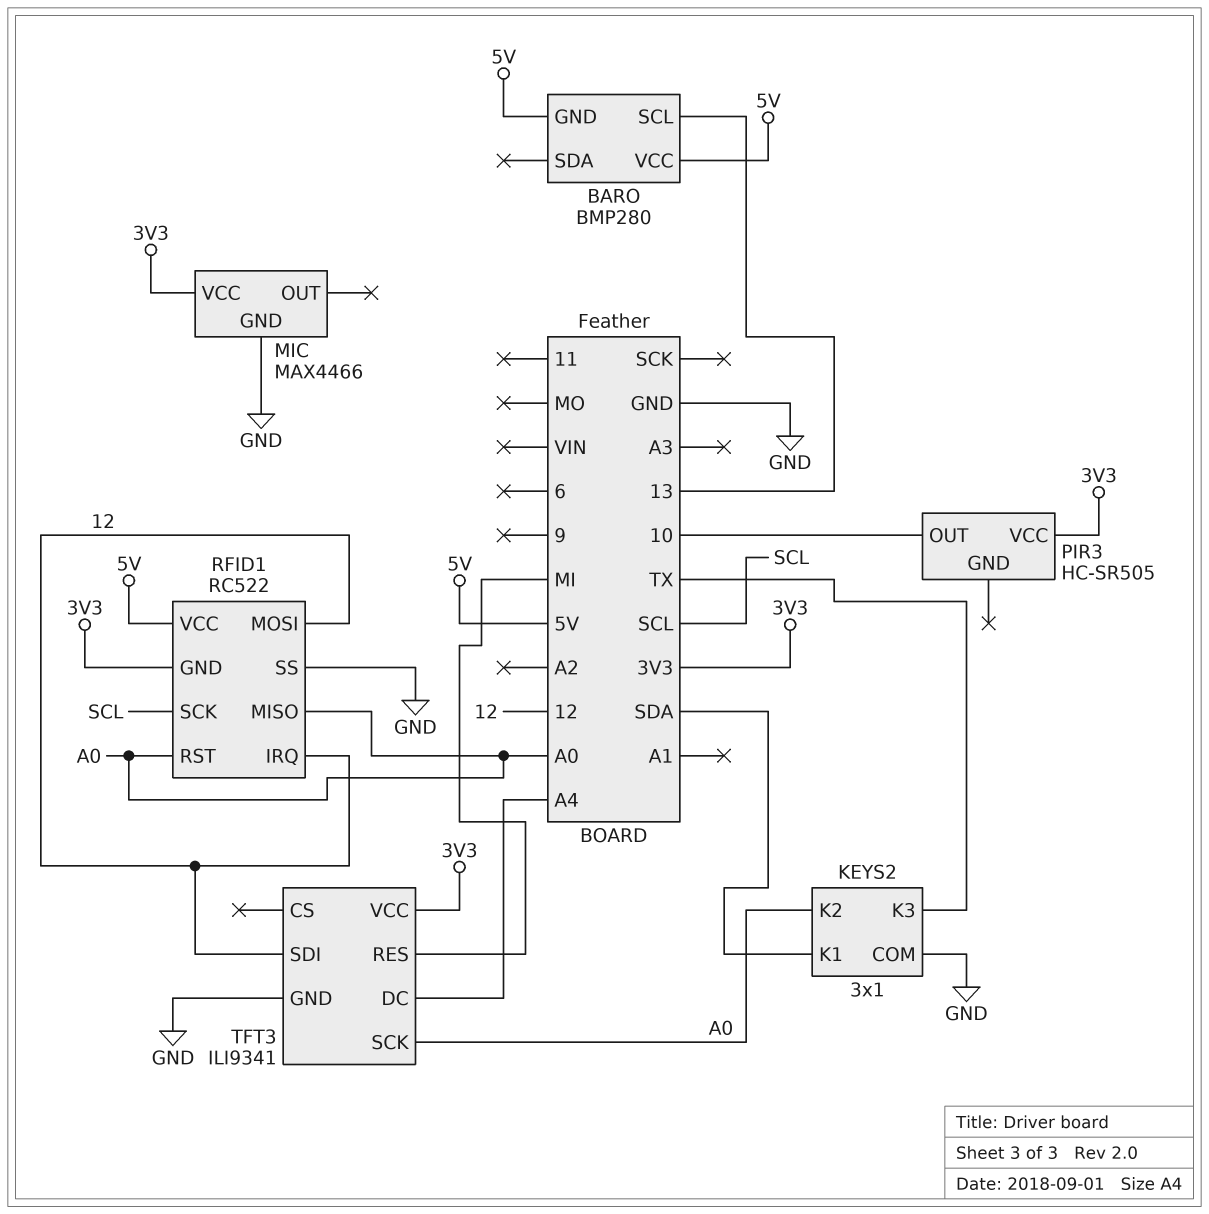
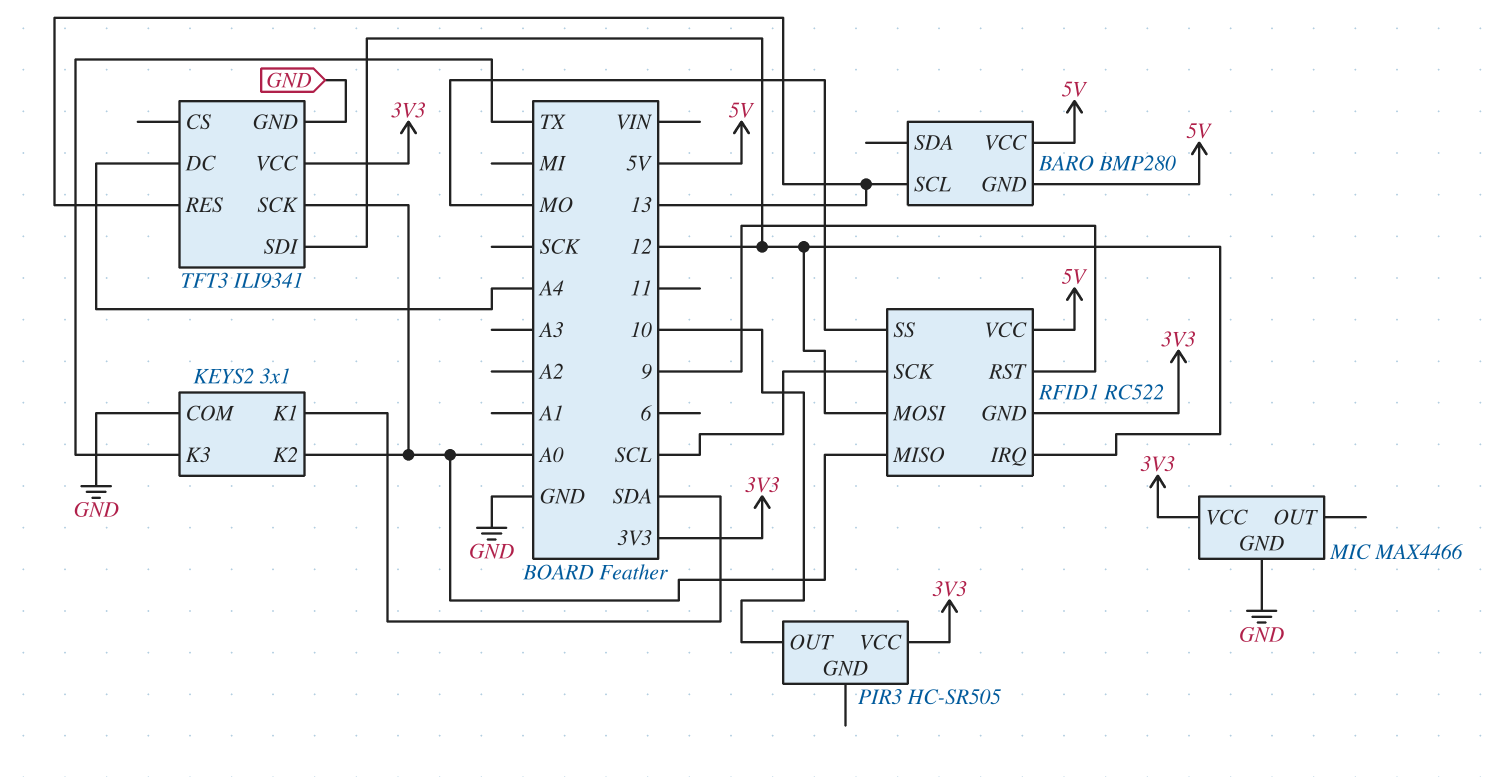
RFID1 pin RST: A0 -> 9
RFID1 pin SS: GND -> MO
TFT3 pin RES: MI -> 13

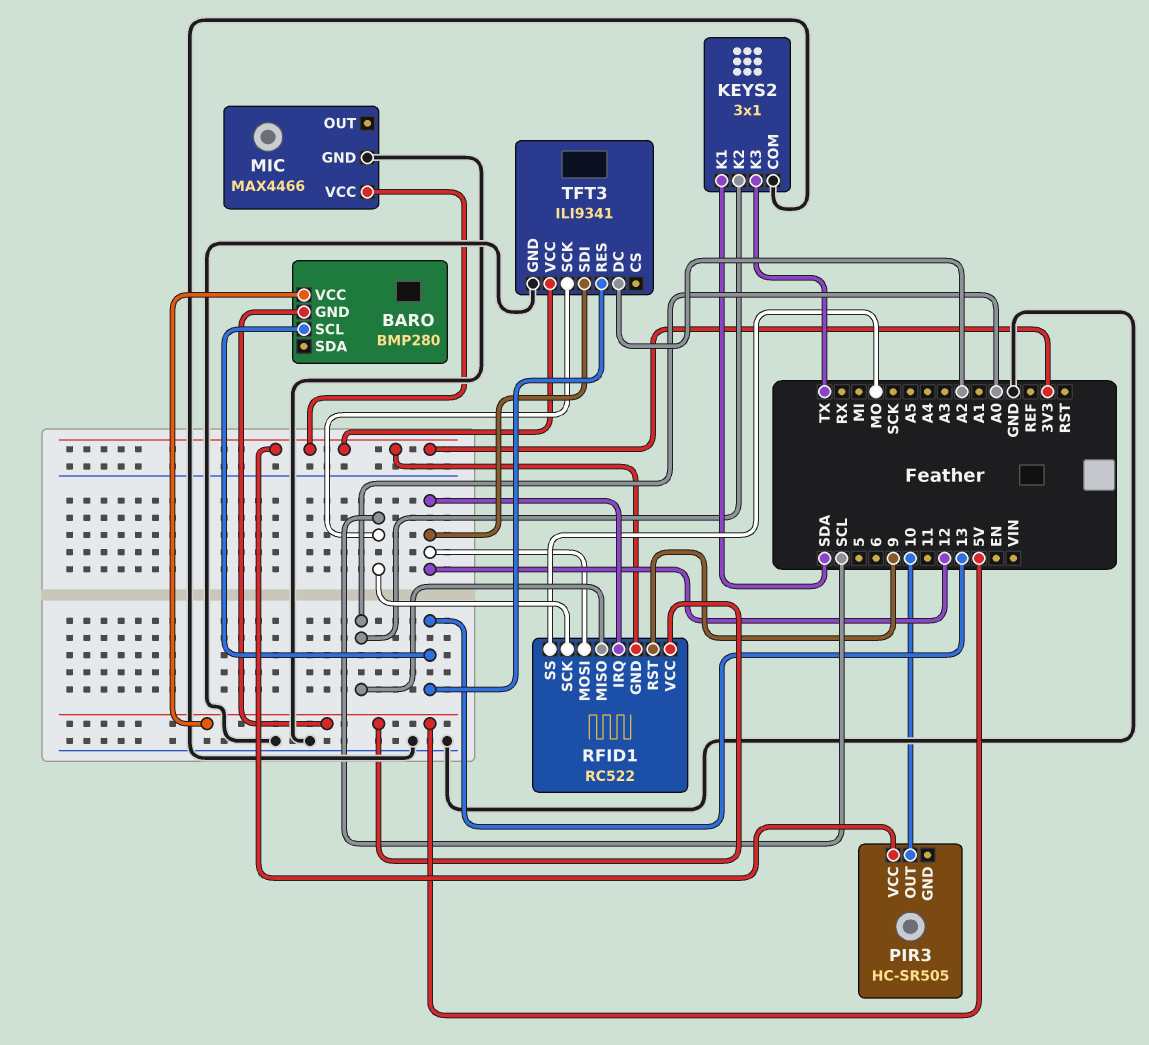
TFT3 pin DC: A4 -> A2
TFT3 pin SCK: A0 -> SCL

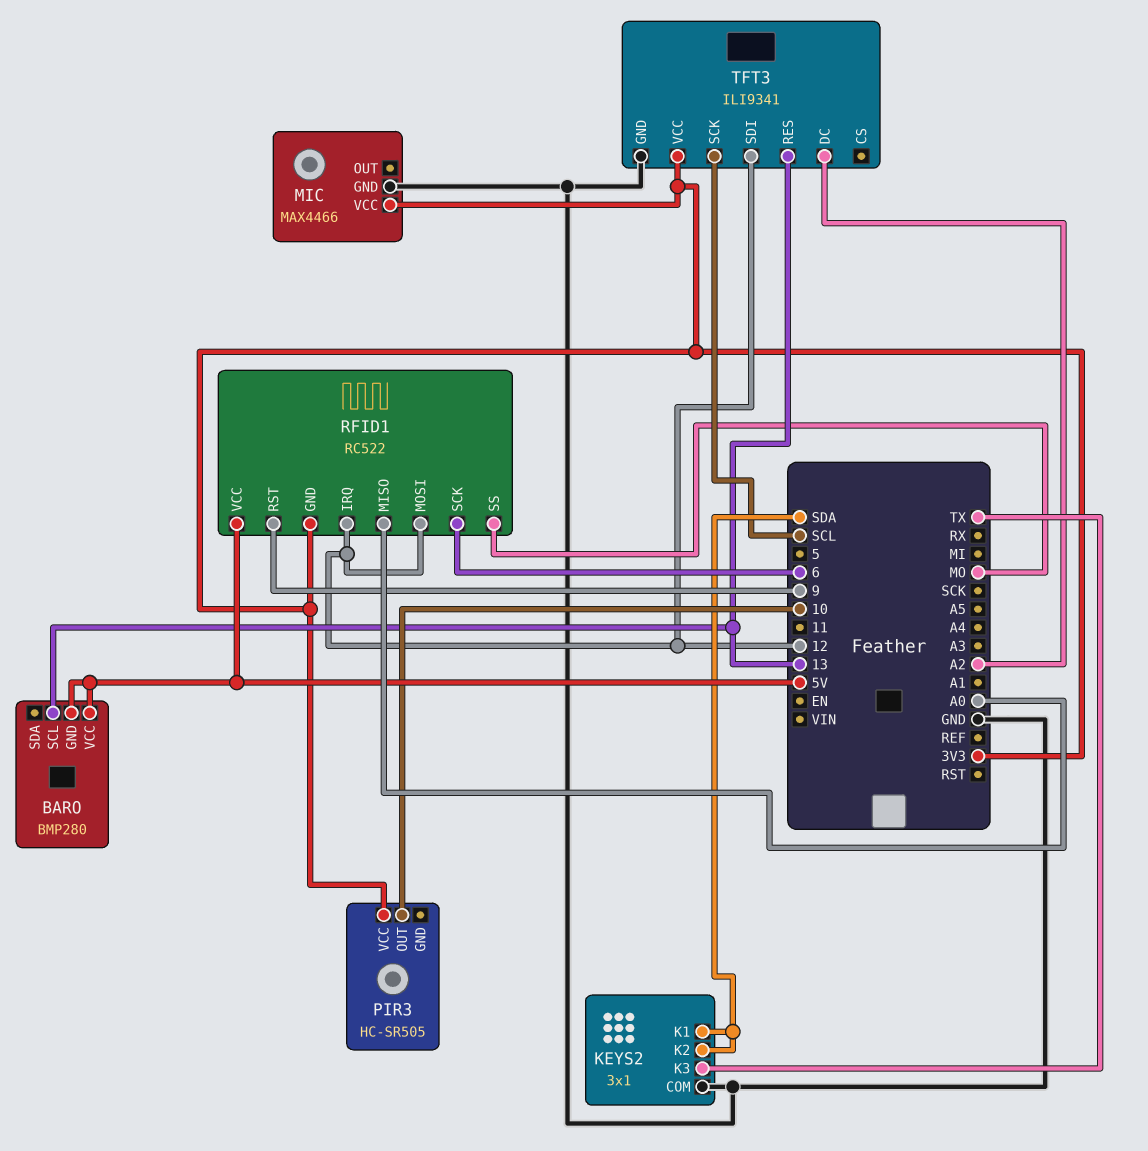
KEYS2 pin K2: A0 -> SDA
RFID1 pin SCK: SCL -> 6

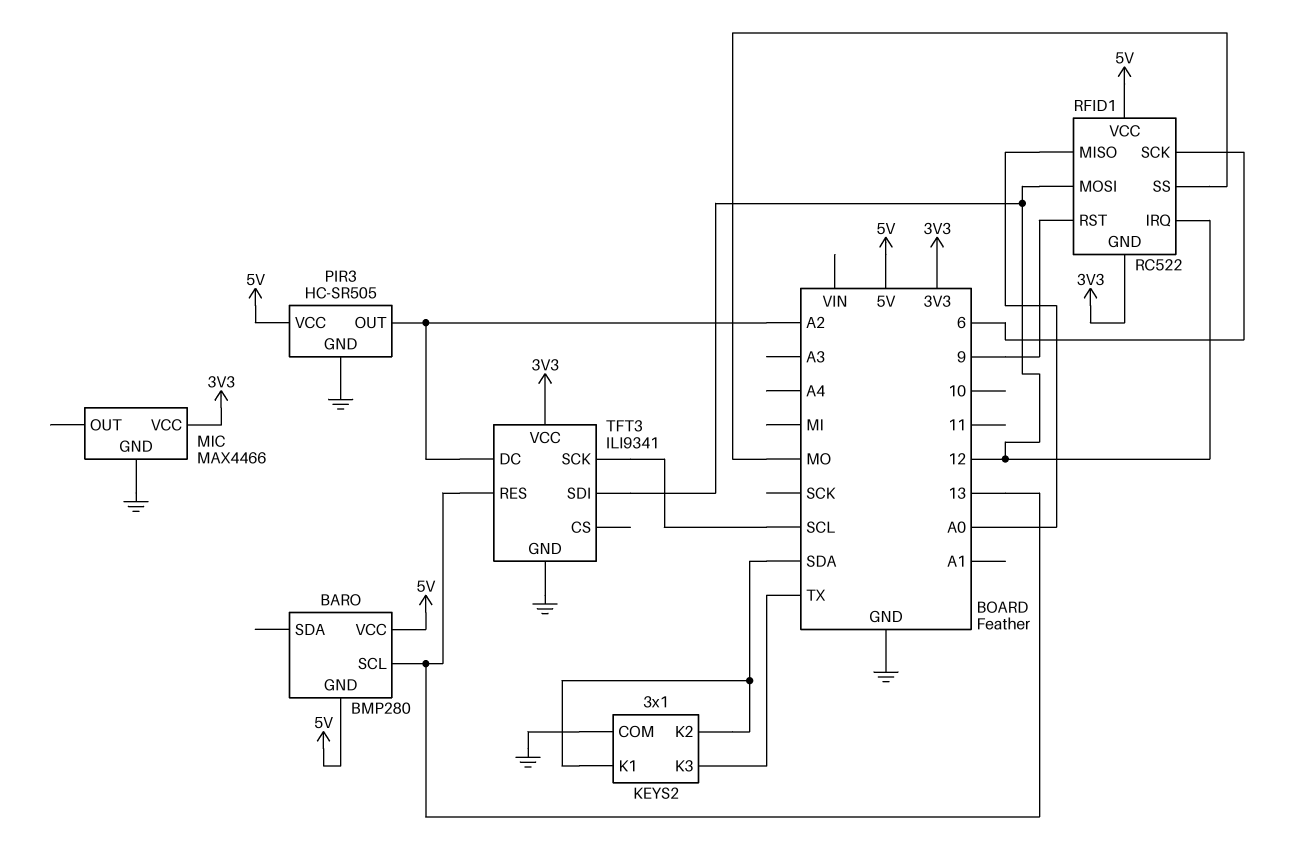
PIR3 pin GND: none -> GND
PIR3 pin OUT: 10 -> A2
PIR3 pin VCC: 3V3 -> 5V

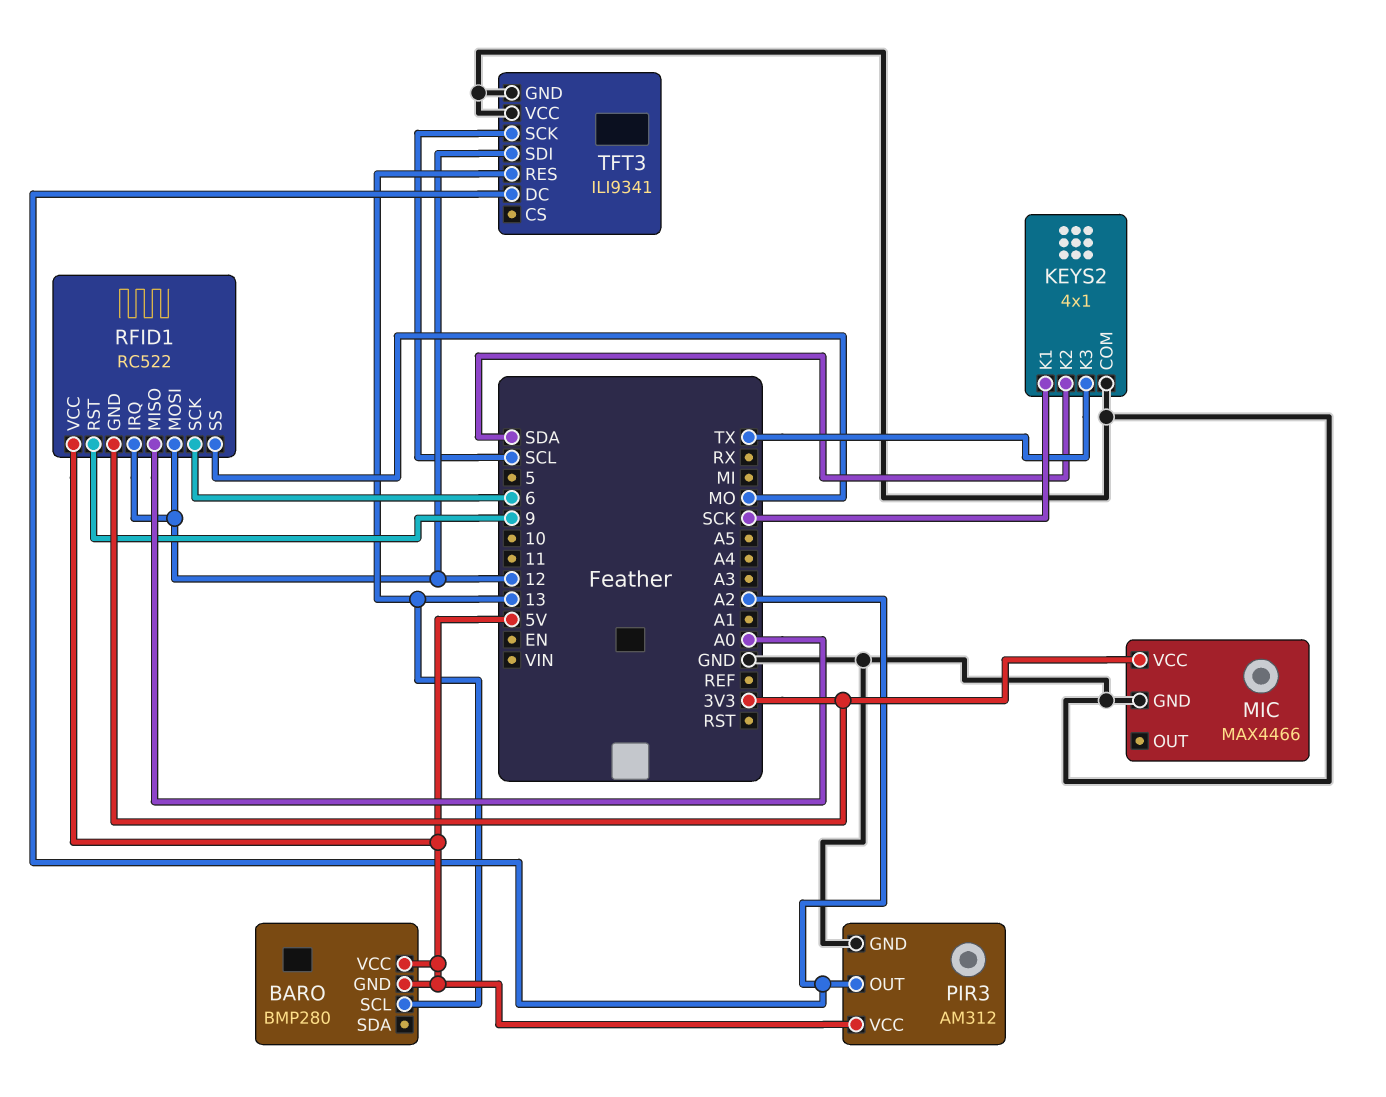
KEYS2: 3x1 -> 4x1
KEYS2 pin K1: SDA -> SCK
PIR3: HC-SR505 -> AM312
TFT3 pin VCC: 3V3 -> GND

